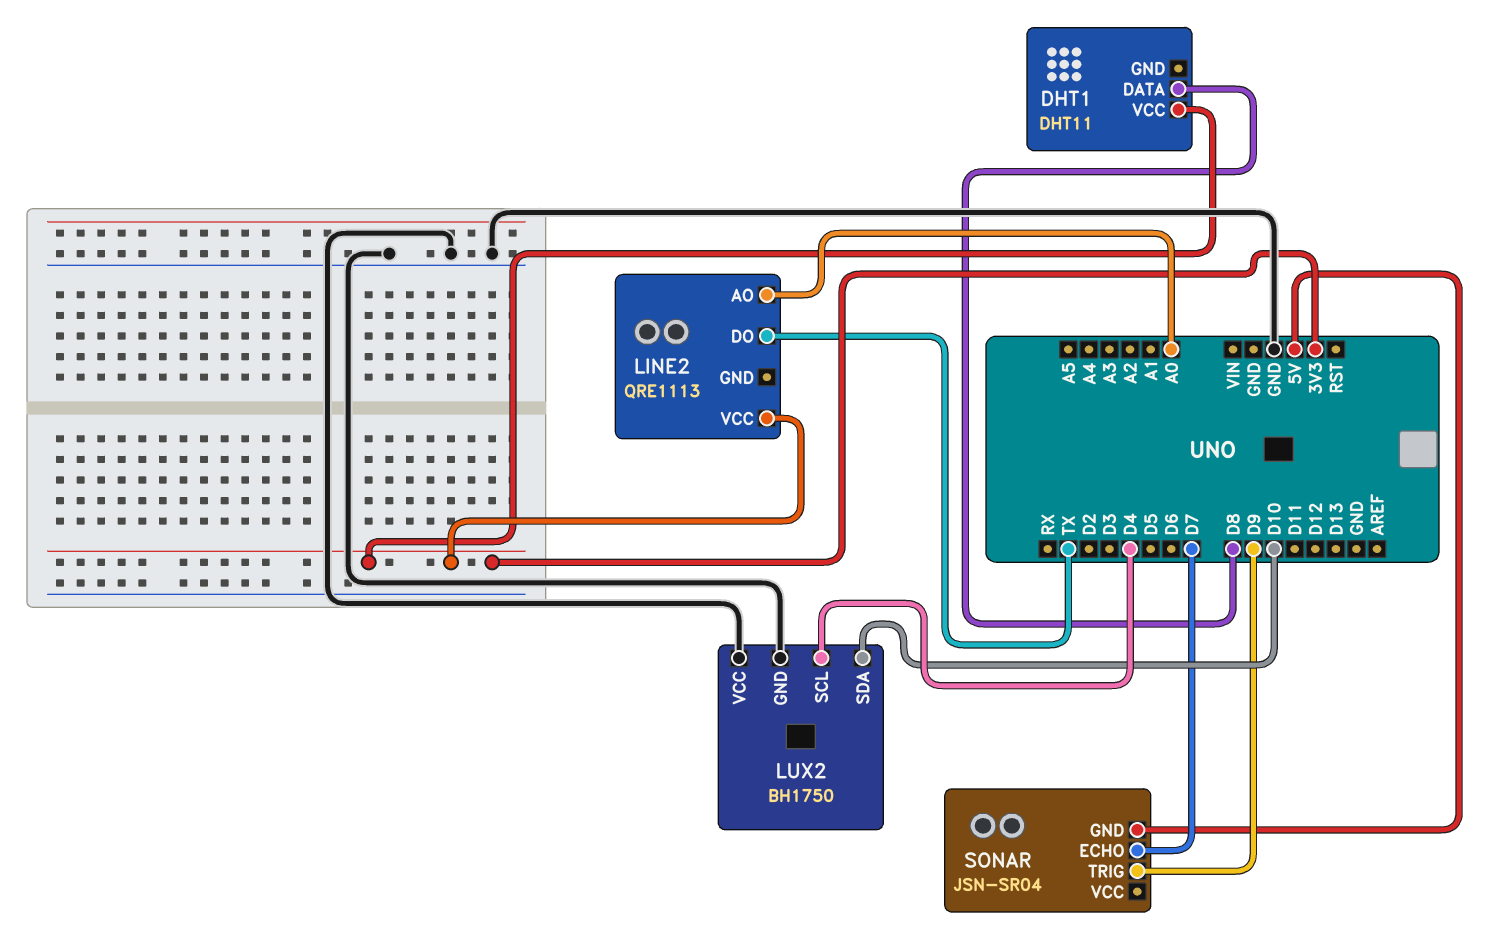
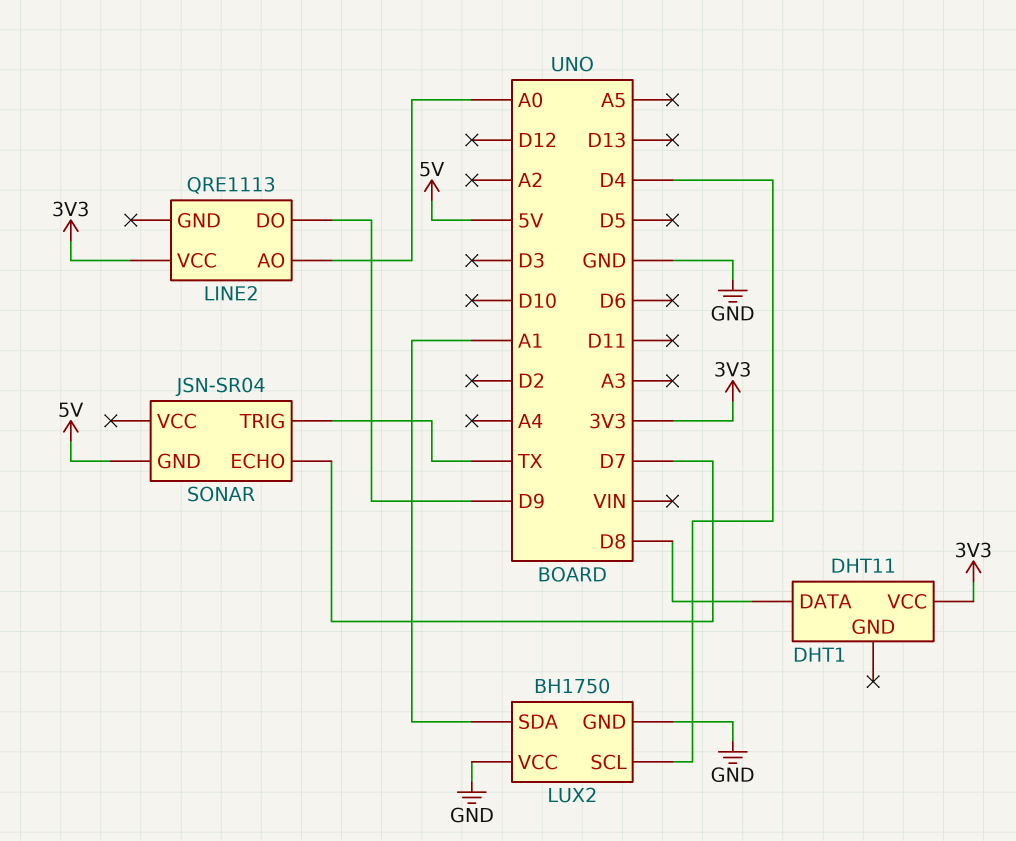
LINE2 pin DO: TX -> D9
LUX2 pin SDA: D10 -> A1
SONAR pin TRIG: D9 -> TX

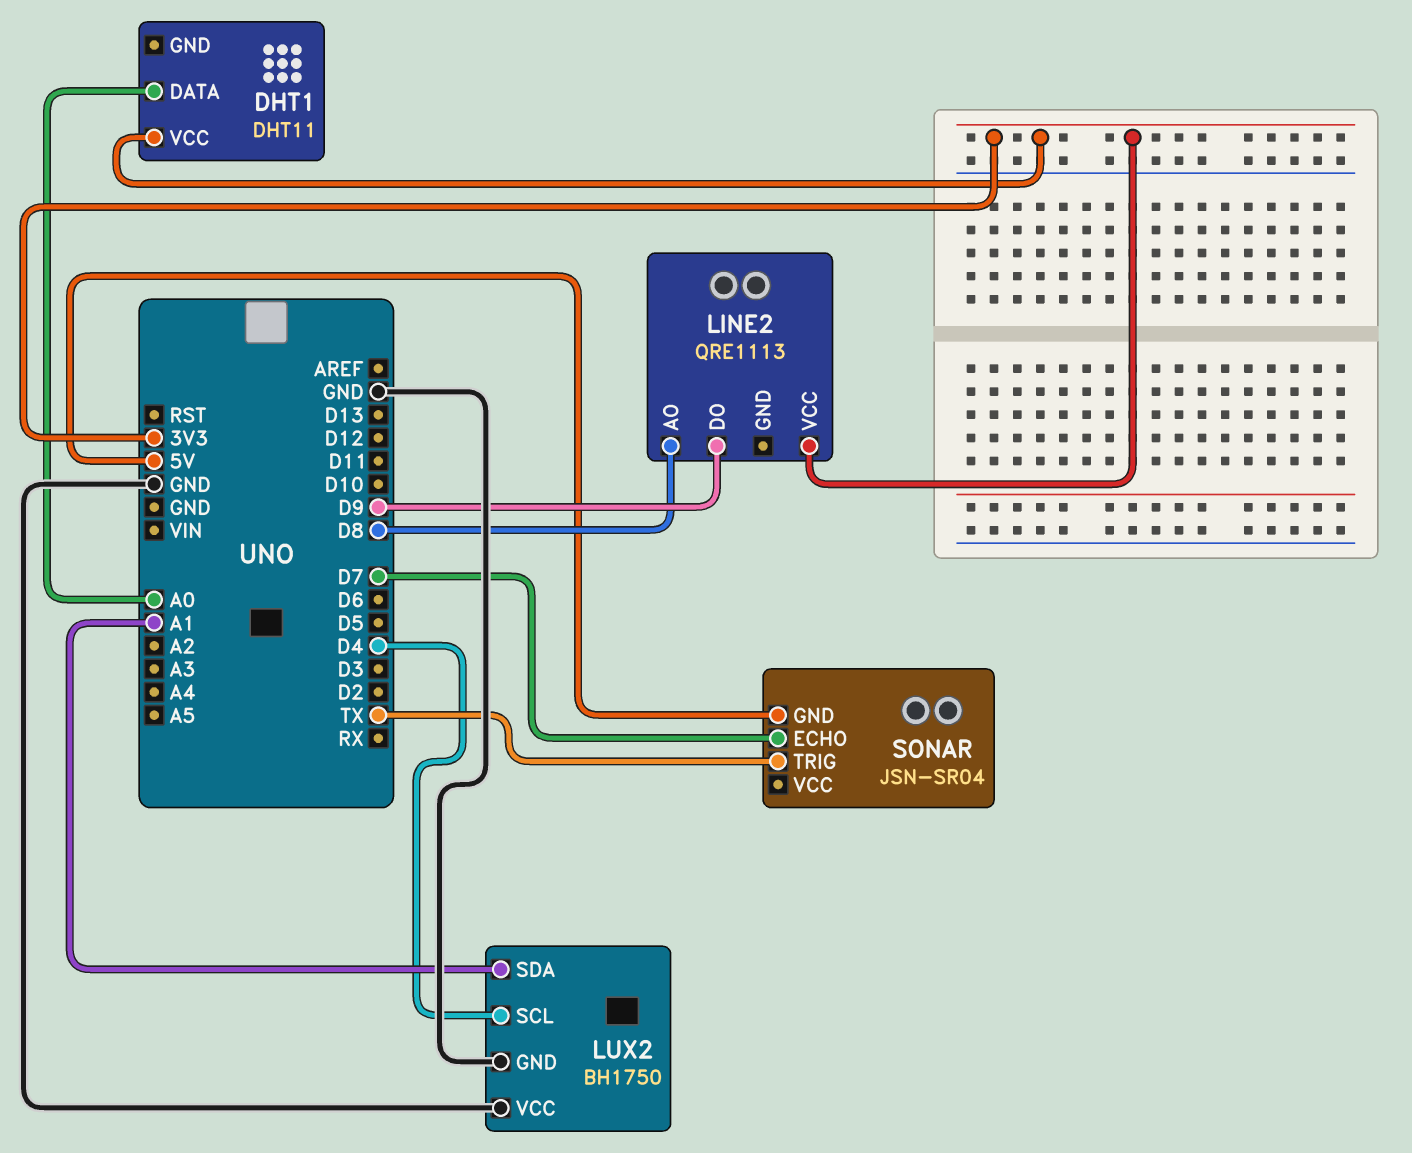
DHT1 pin DATA: D8 -> A0
LINE2 pin AO: A0 -> D8

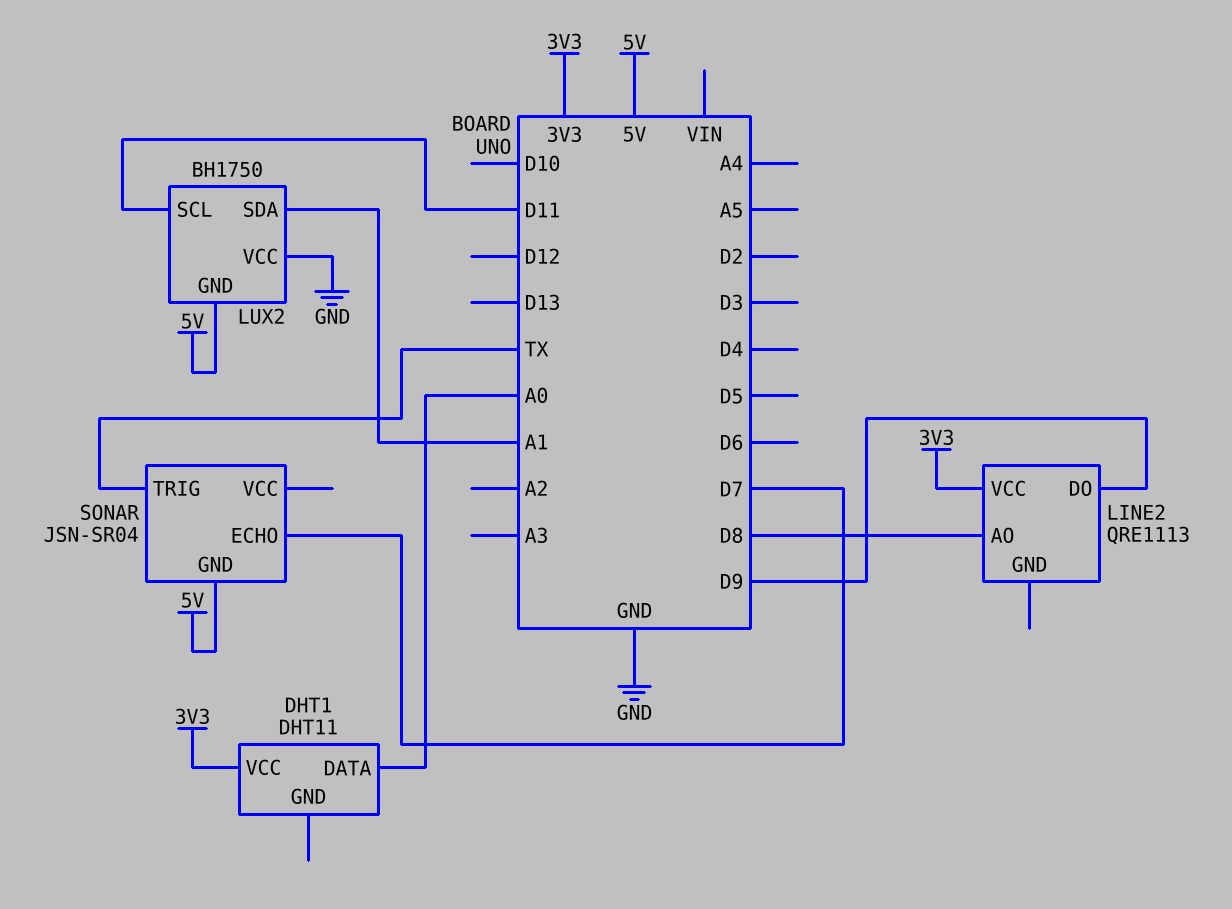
LUX2 pin GND: GND -> 5V
LUX2 pin SCL: D4 -> D11

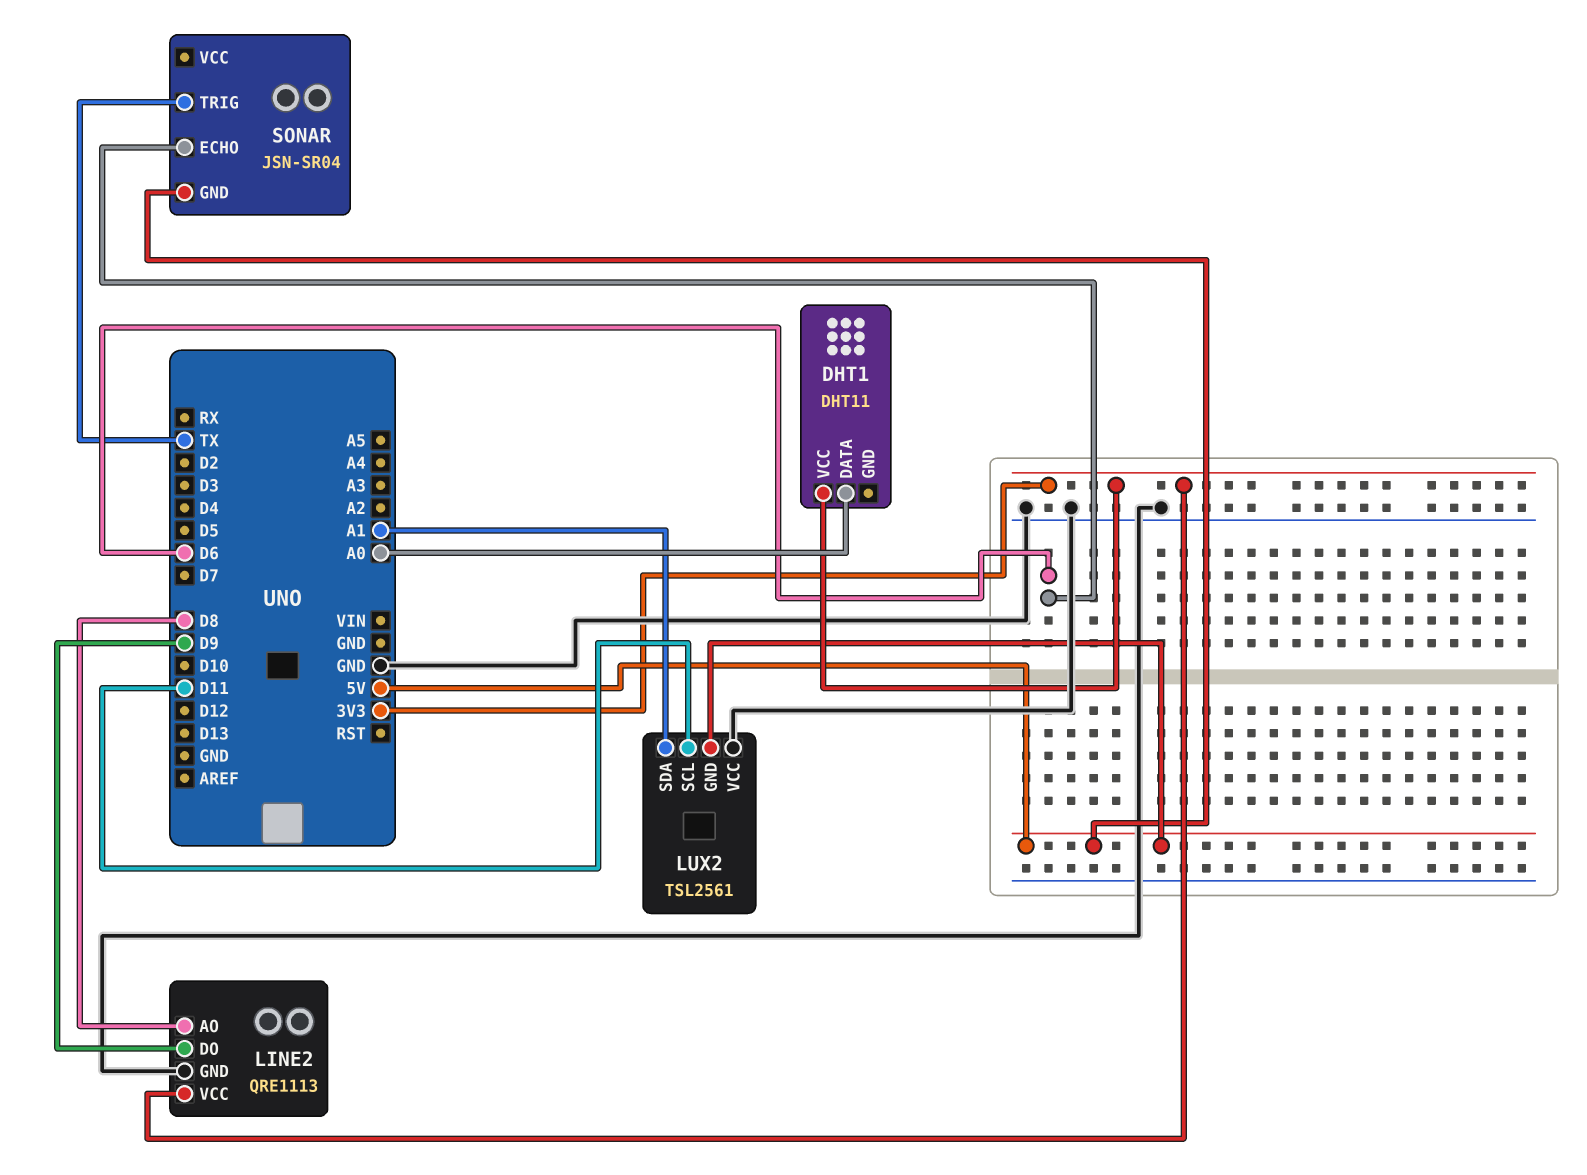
LINE2 pin GND: none -> GND
LUX2: BH1750 -> TSL2561
SONAR pin ECHO: D7 -> D6

